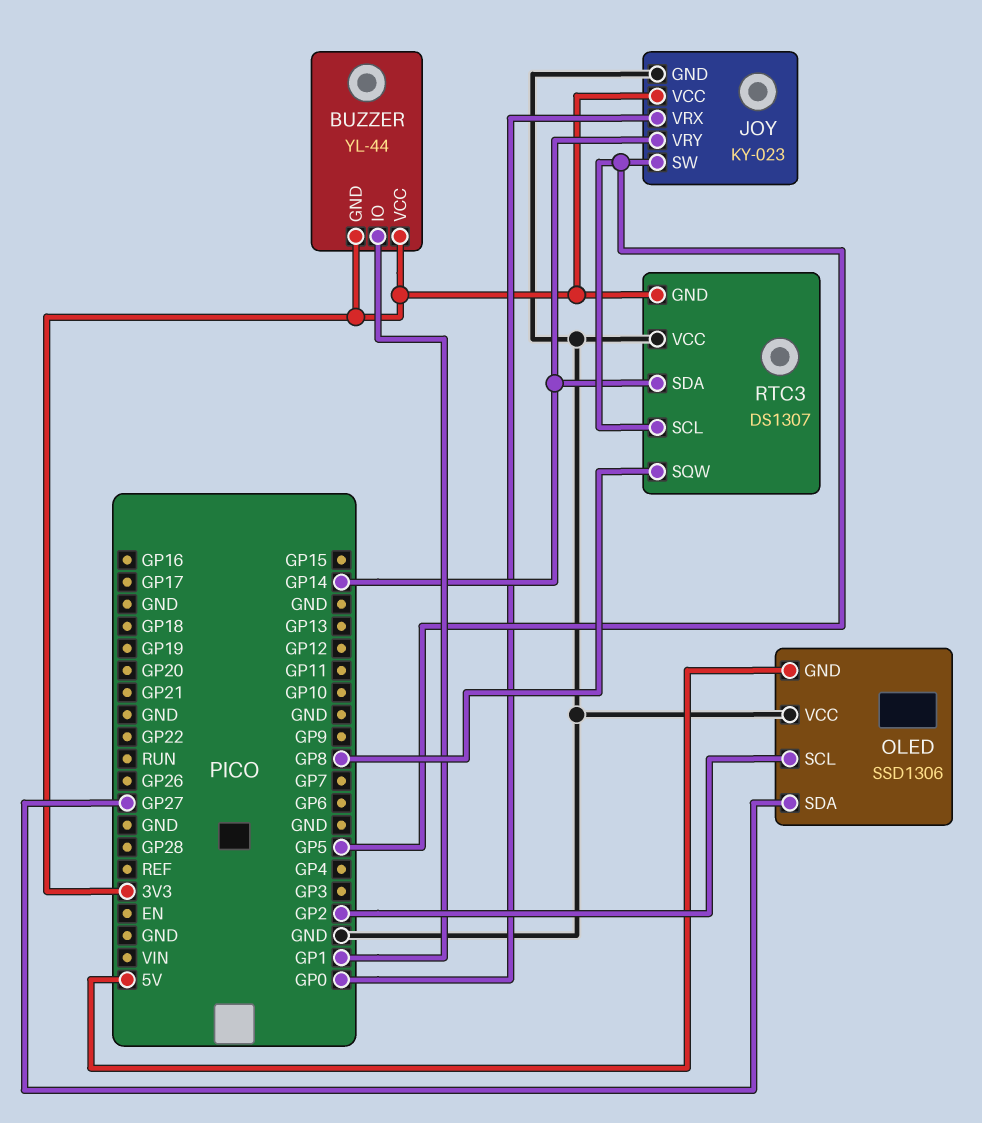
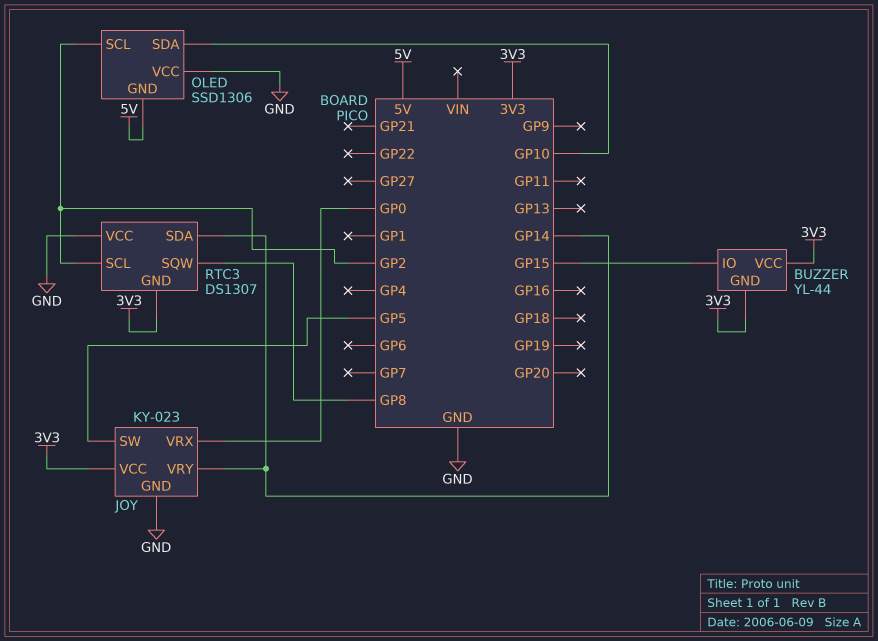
BUZZER pin IO: GP1 -> GP15
OLED pin SDA: GP27 -> GP10
RTC3 pin SCL: GP5 -> GP2

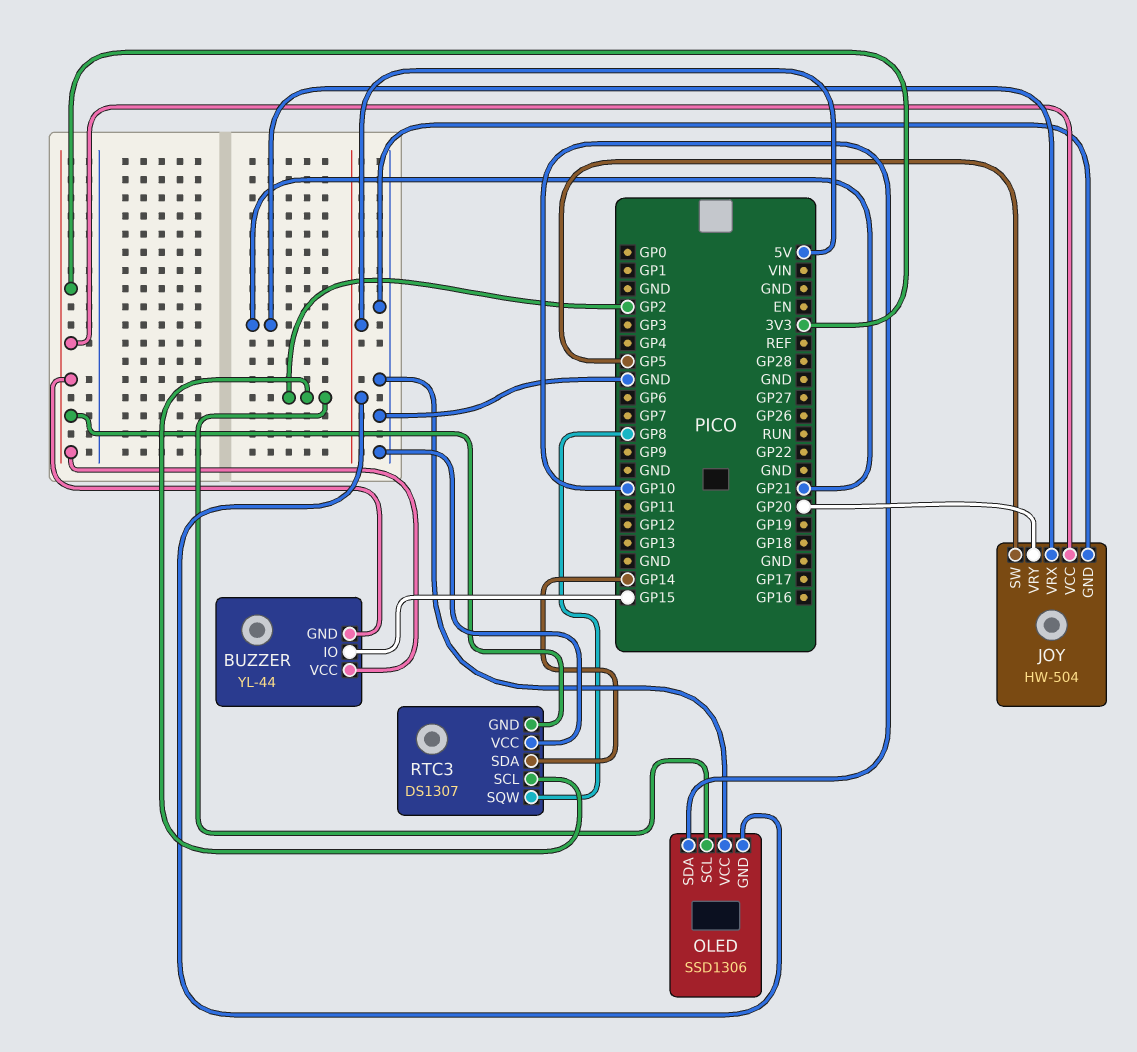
JOY: KY-023 -> HW-504
JOY pin VRX: GP0 -> GP21
JOY pin VRY: GP14 -> GP20

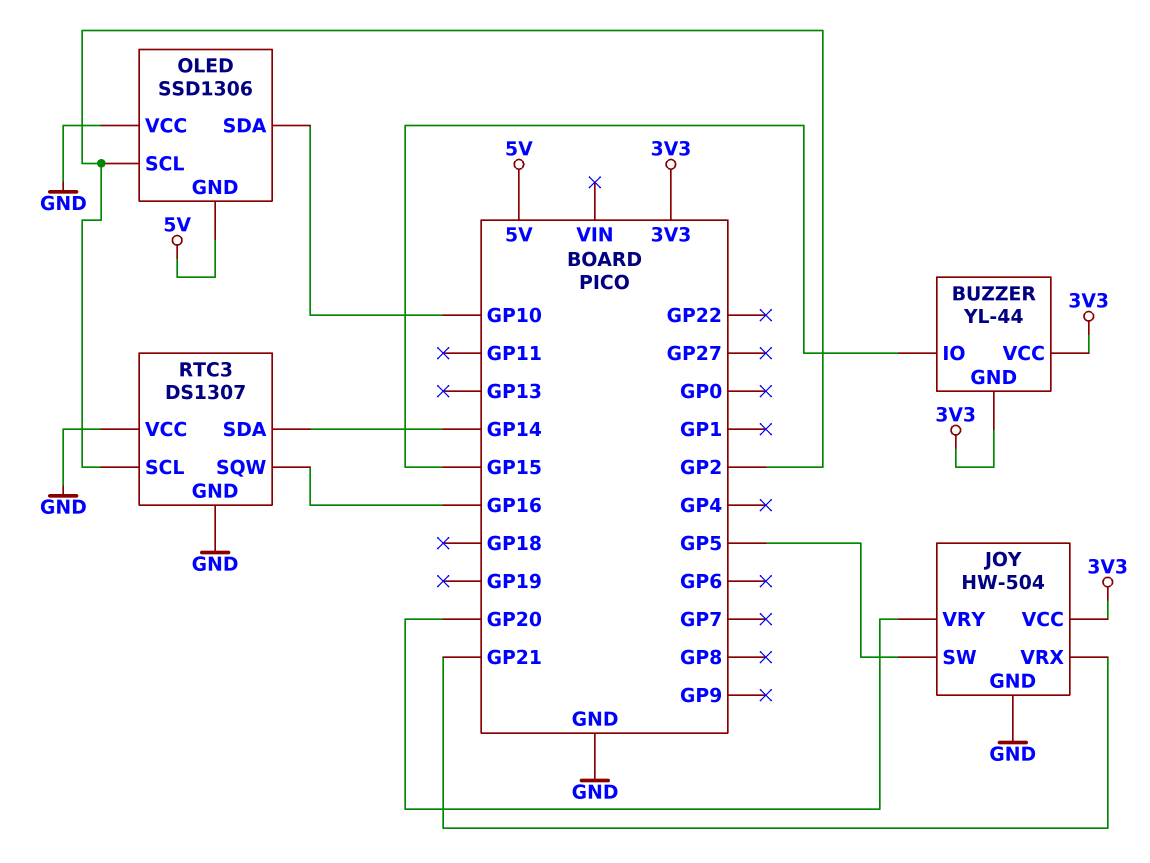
RTC3 pin GND: 3V3 -> GND
RTC3 pin SQW: GP8 -> GP16

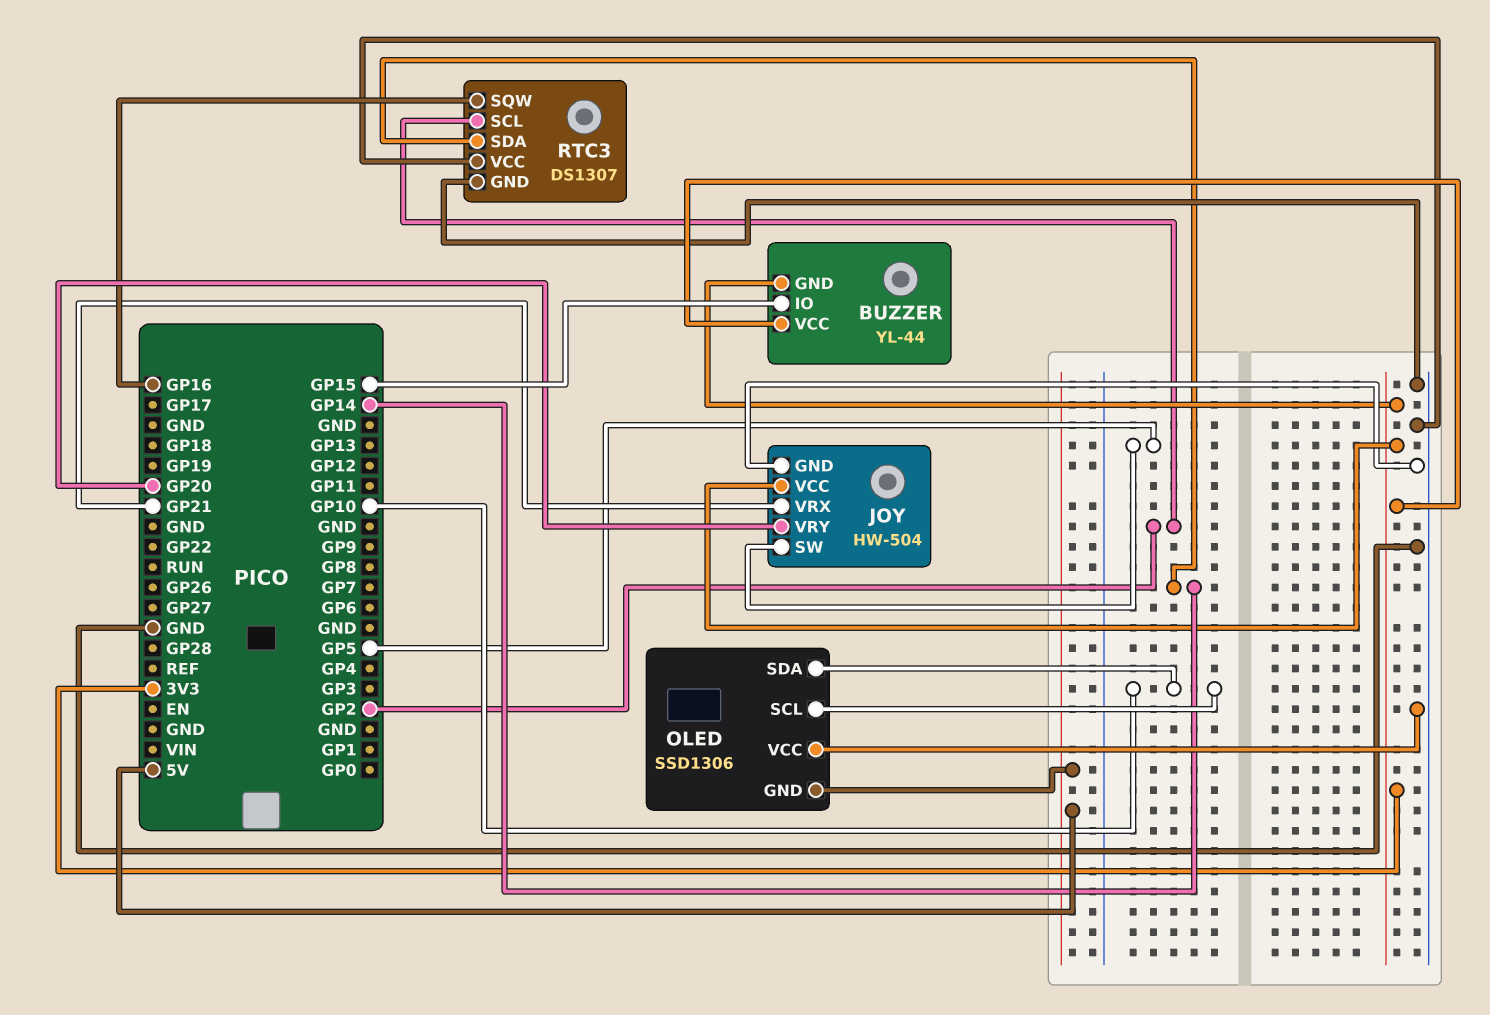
OLED pin SCL: GP2 -> GP10

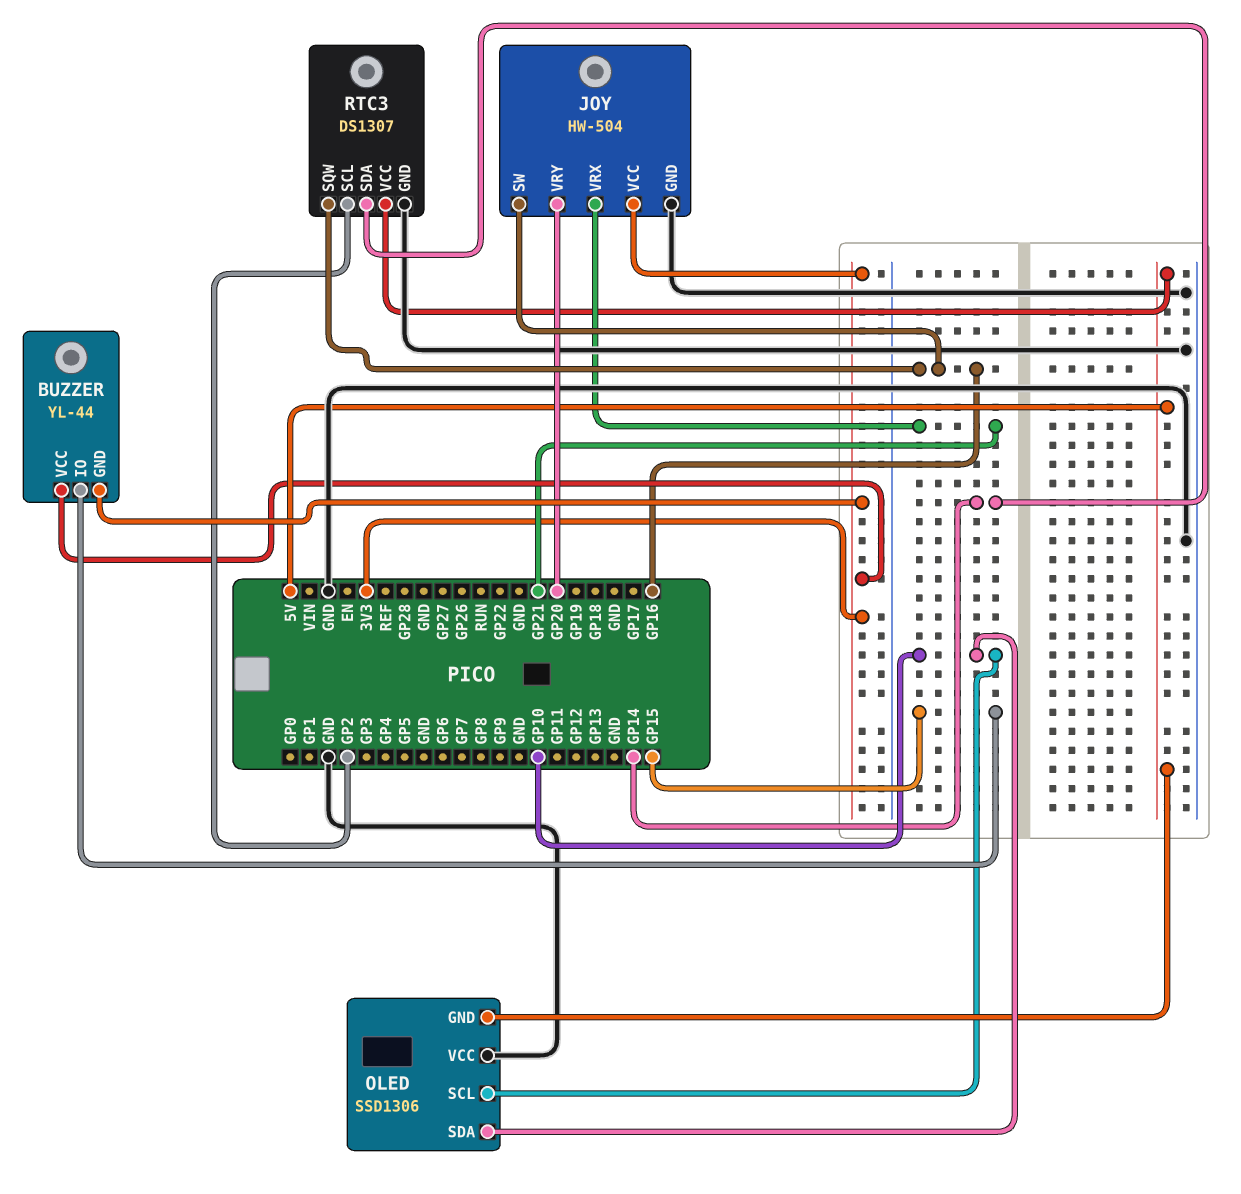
JOY pin SW: GP5 -> GP16
RTC3 pin VCC: GND -> 5V

